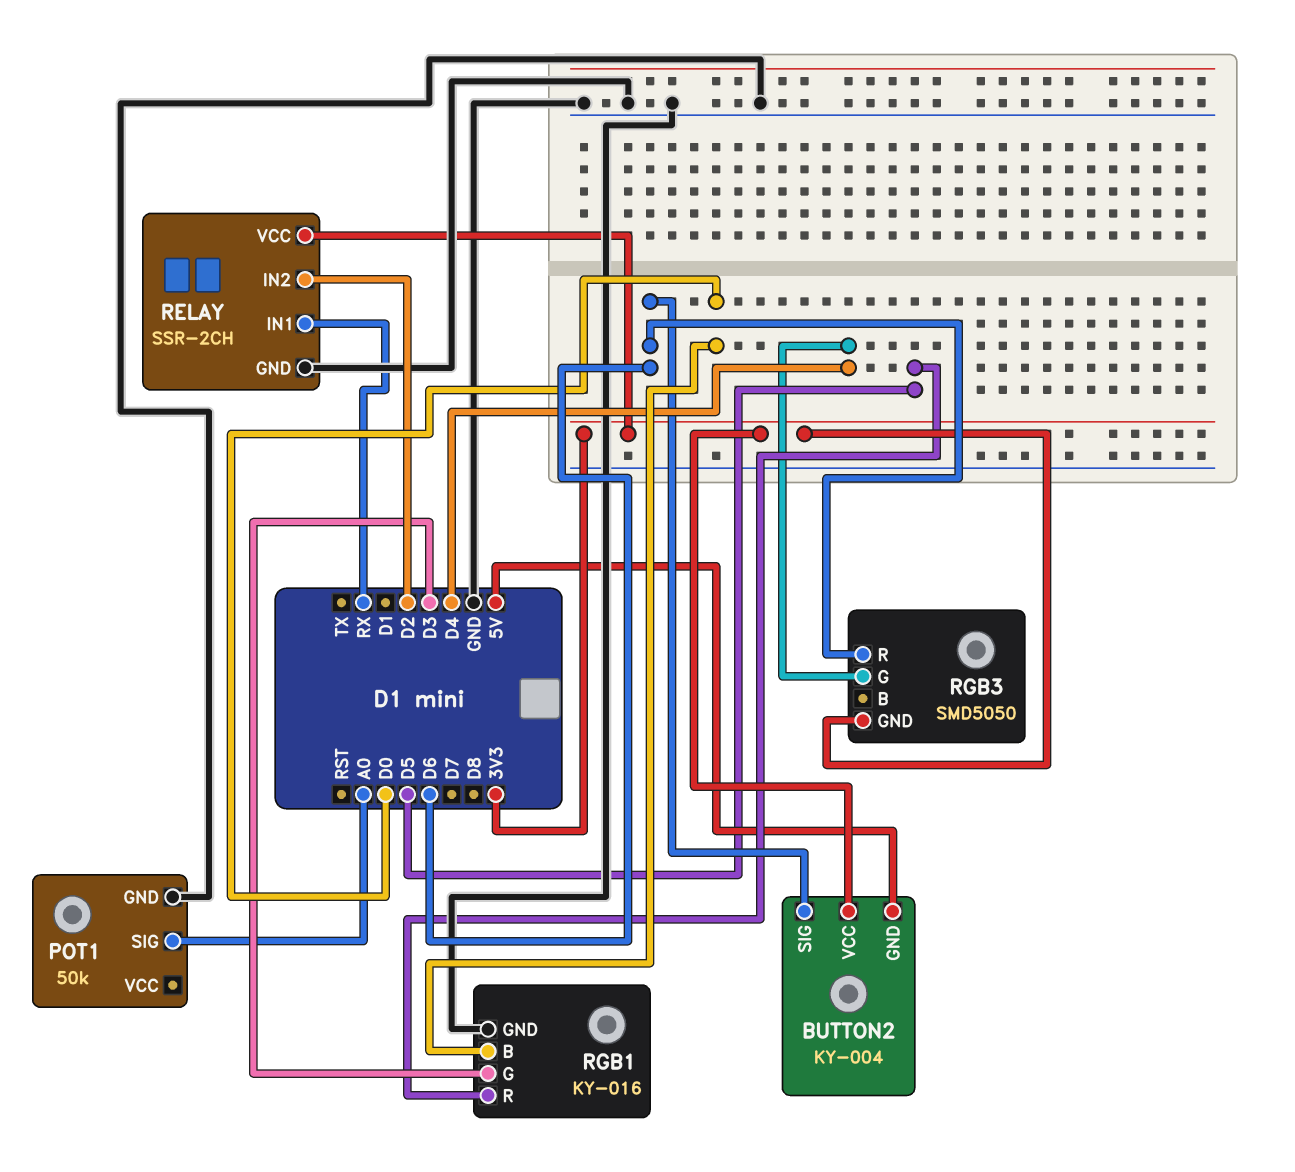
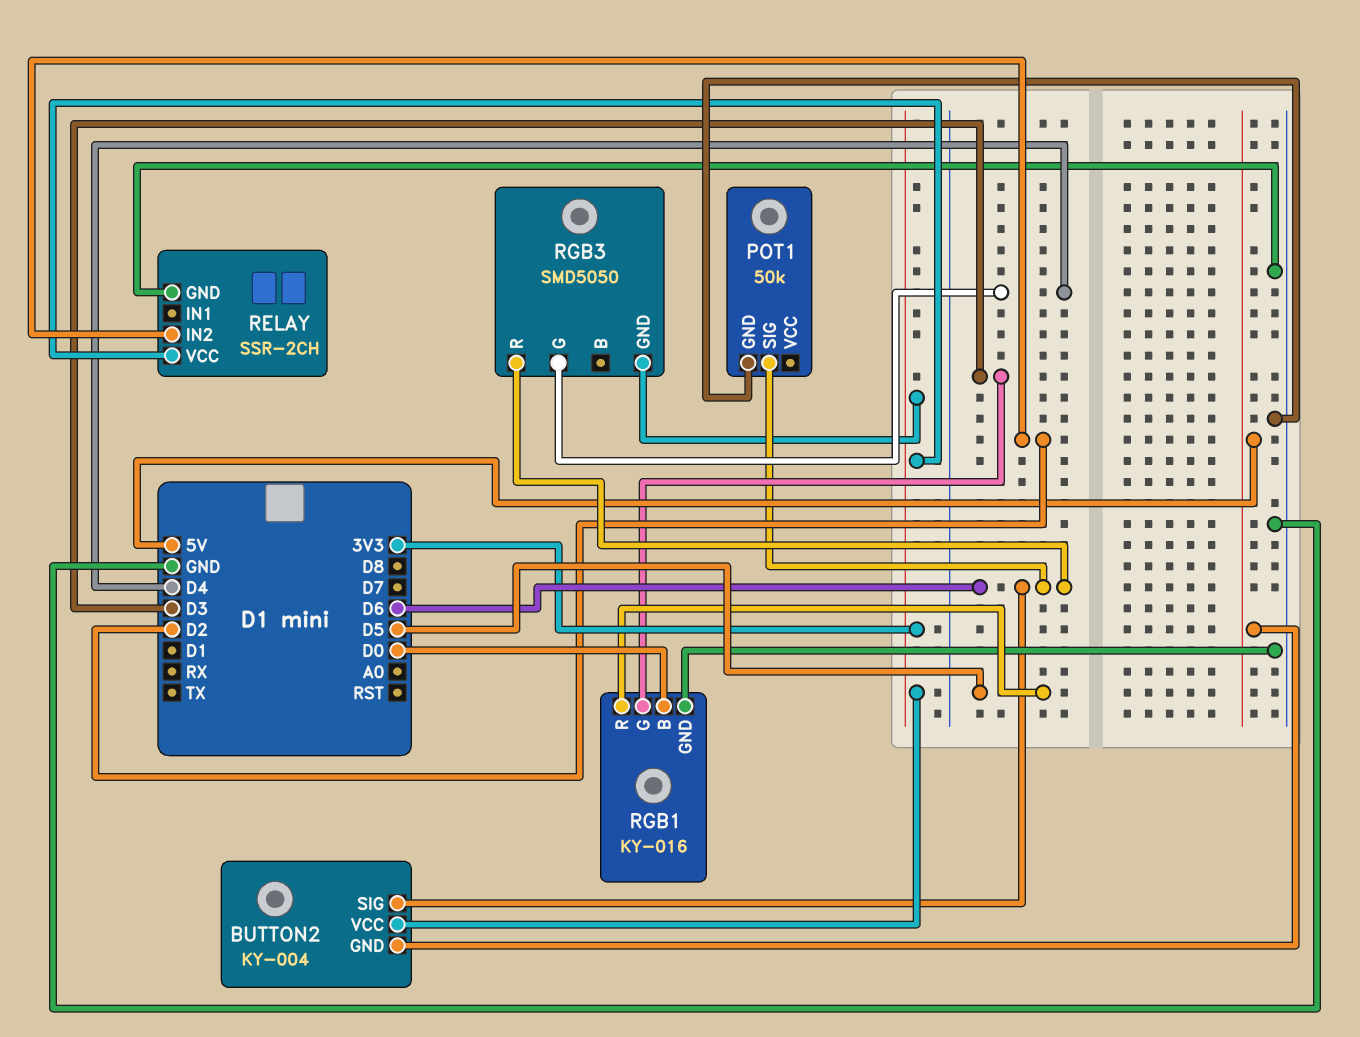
POT1 pin SIG: A0 -> D6
RELAY pin IN1: RX -> none

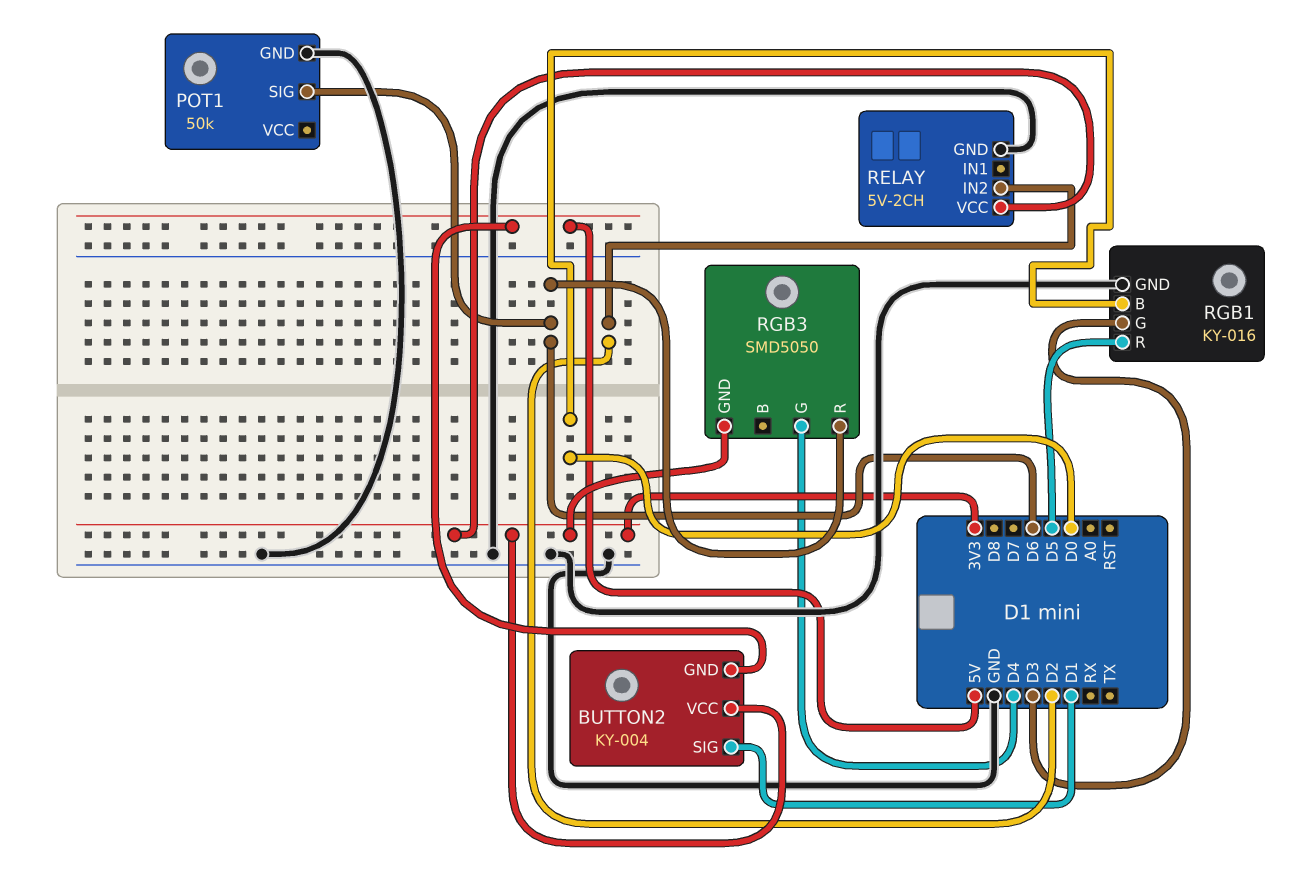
BUTTON2 pin SIG: D6 -> D1
RELAY: SSR-2CH -> 5V-2CH

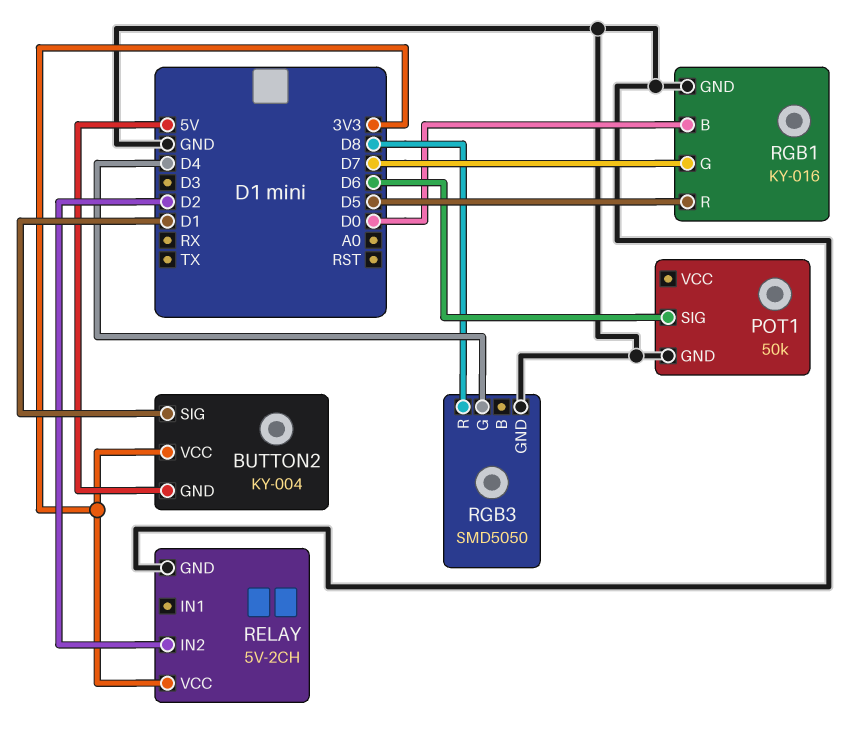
RGB1 pin G: D3 -> D7
RGB3 pin GND: 3V3 -> GND
RGB3 pin R: D6 -> D8

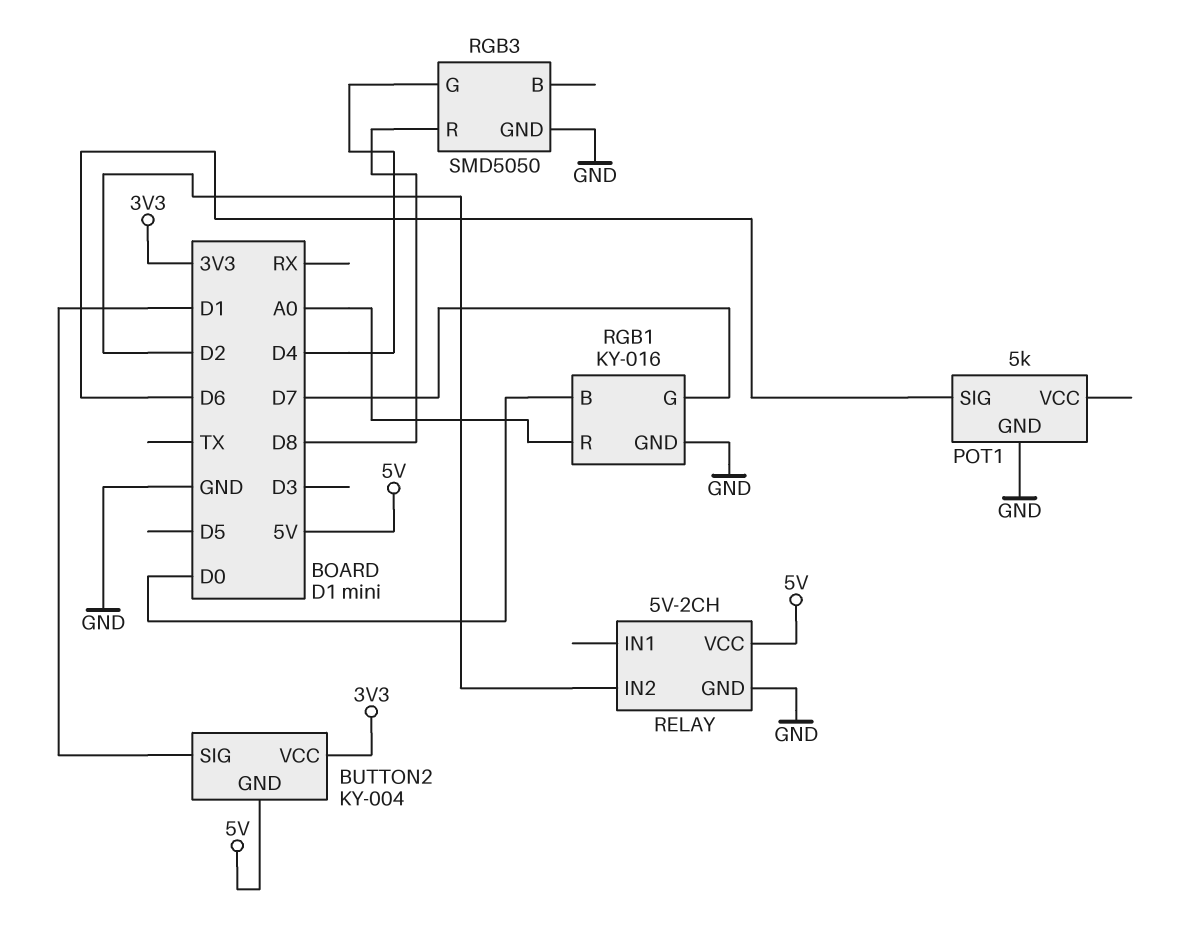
POT1: 50k -> 5k
RELAY pin VCC: 3V3 -> 5V
RGB1 pin R: D5 -> A0

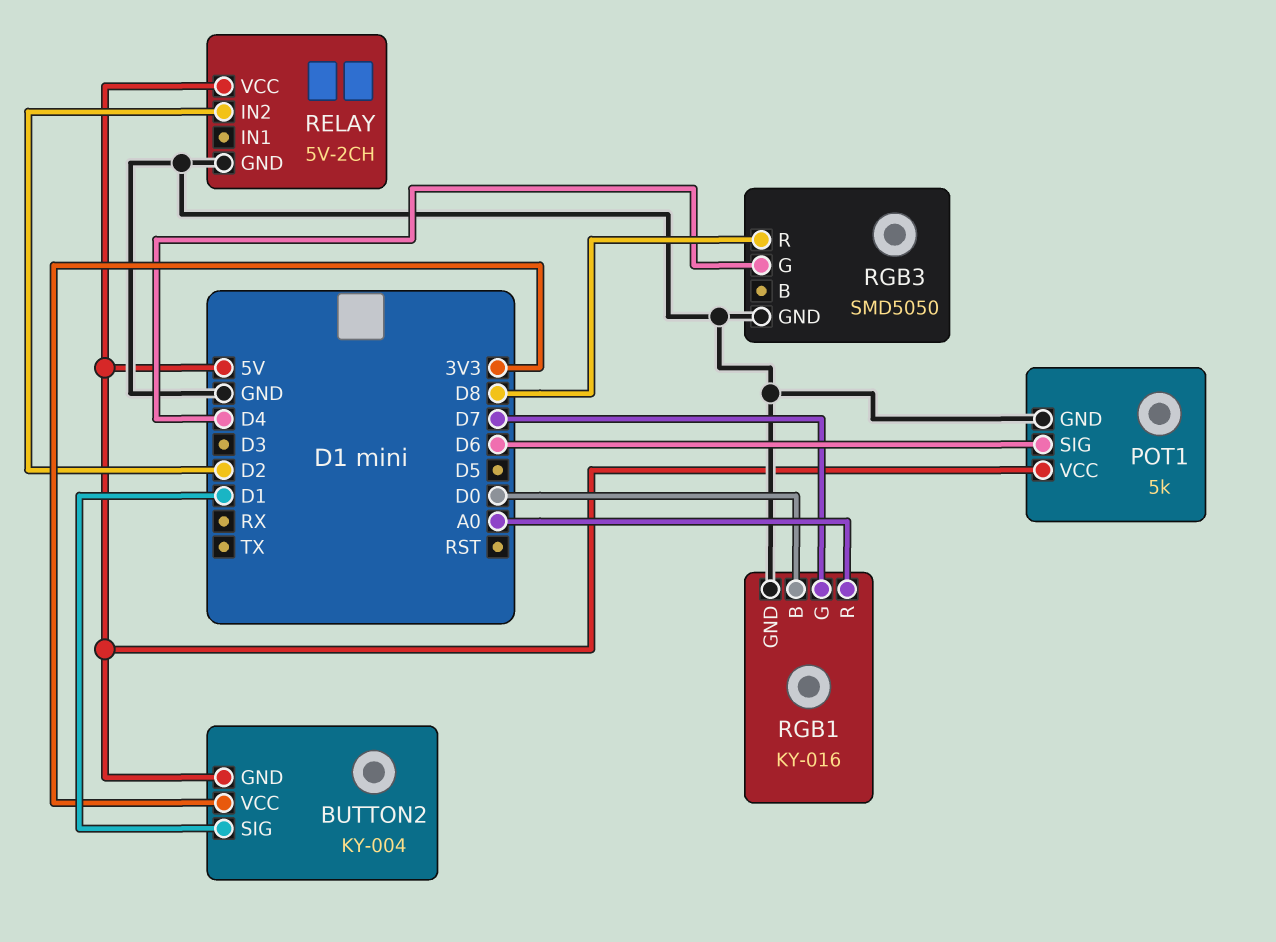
POT1 pin VCC: none -> 5V

